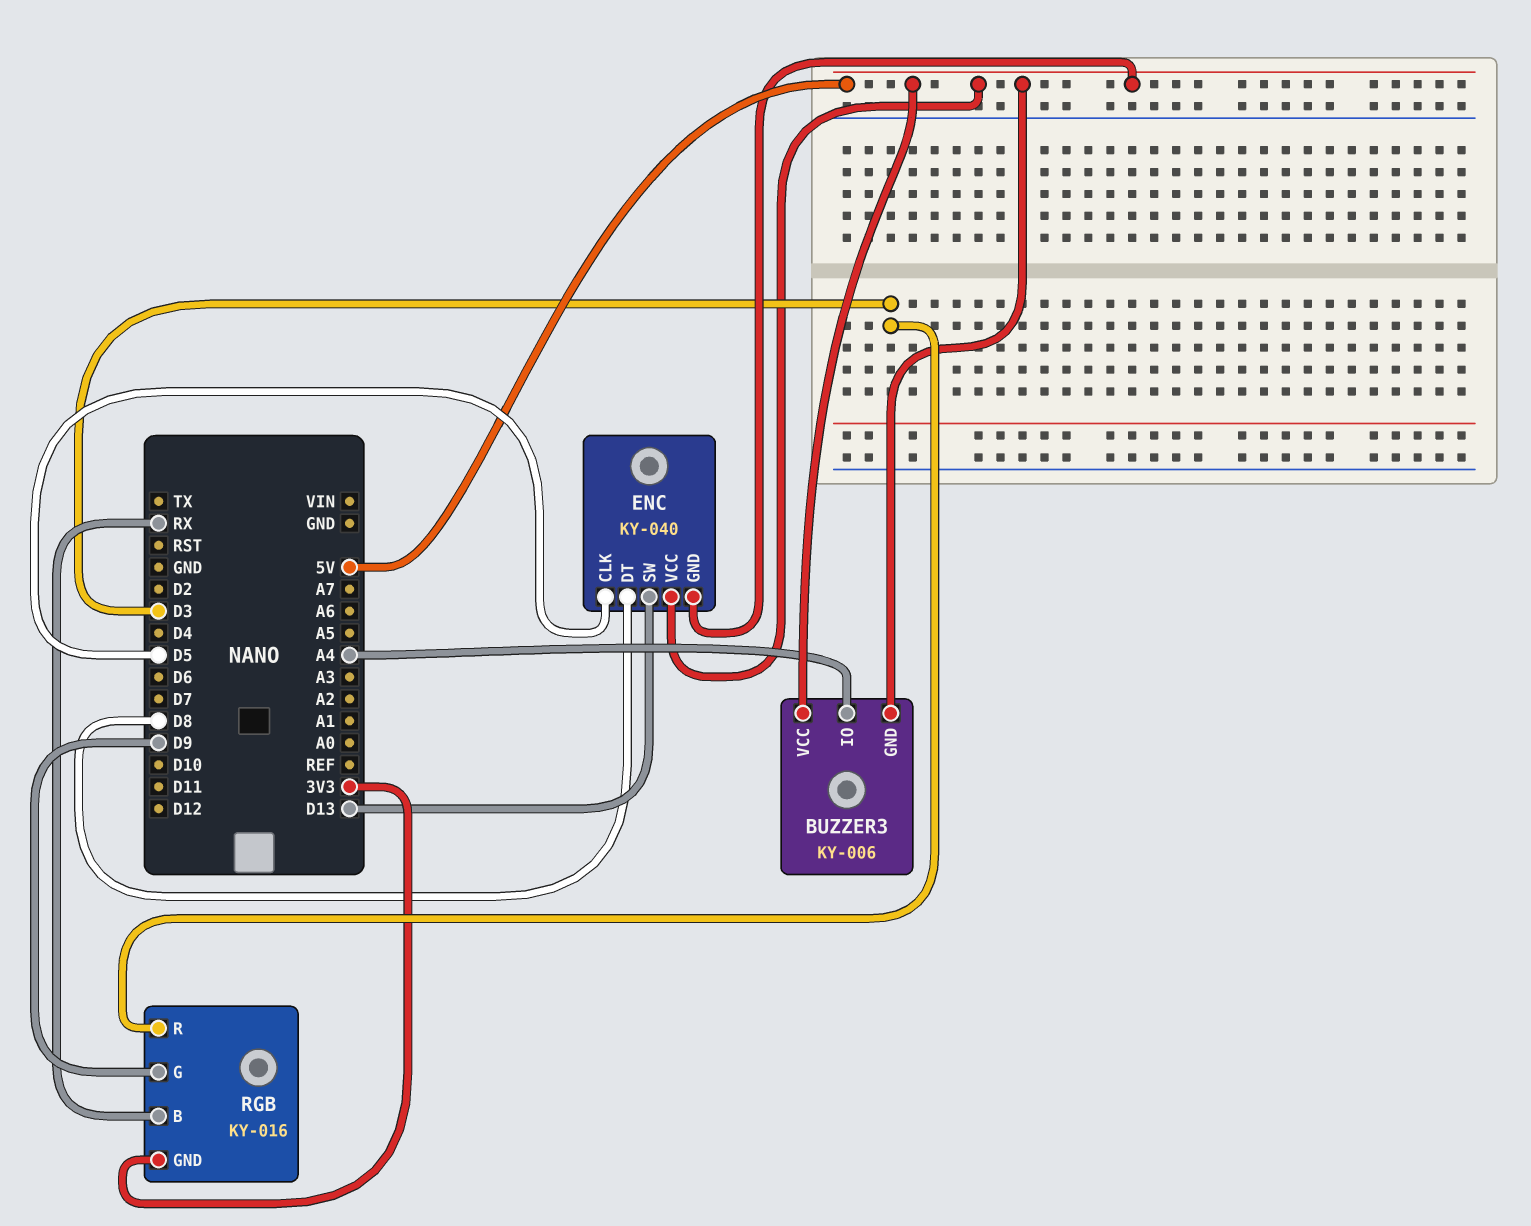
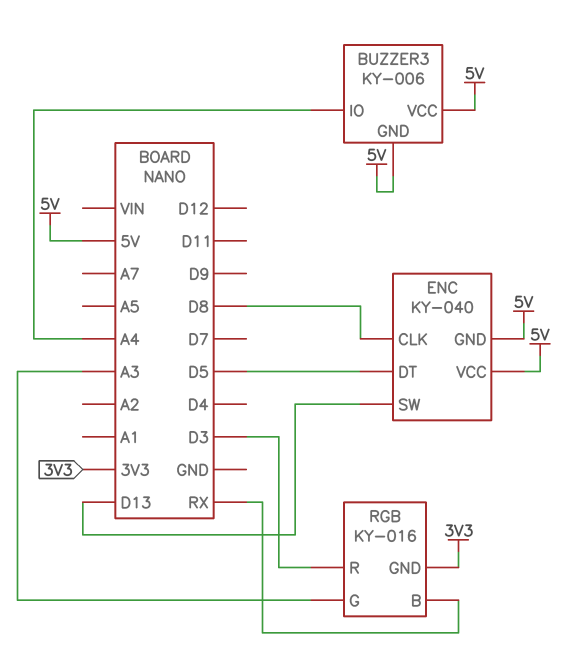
ENC pin CLK: D5 -> D8
ENC pin DT: D8 -> D5
RGB pin G: D9 -> A3

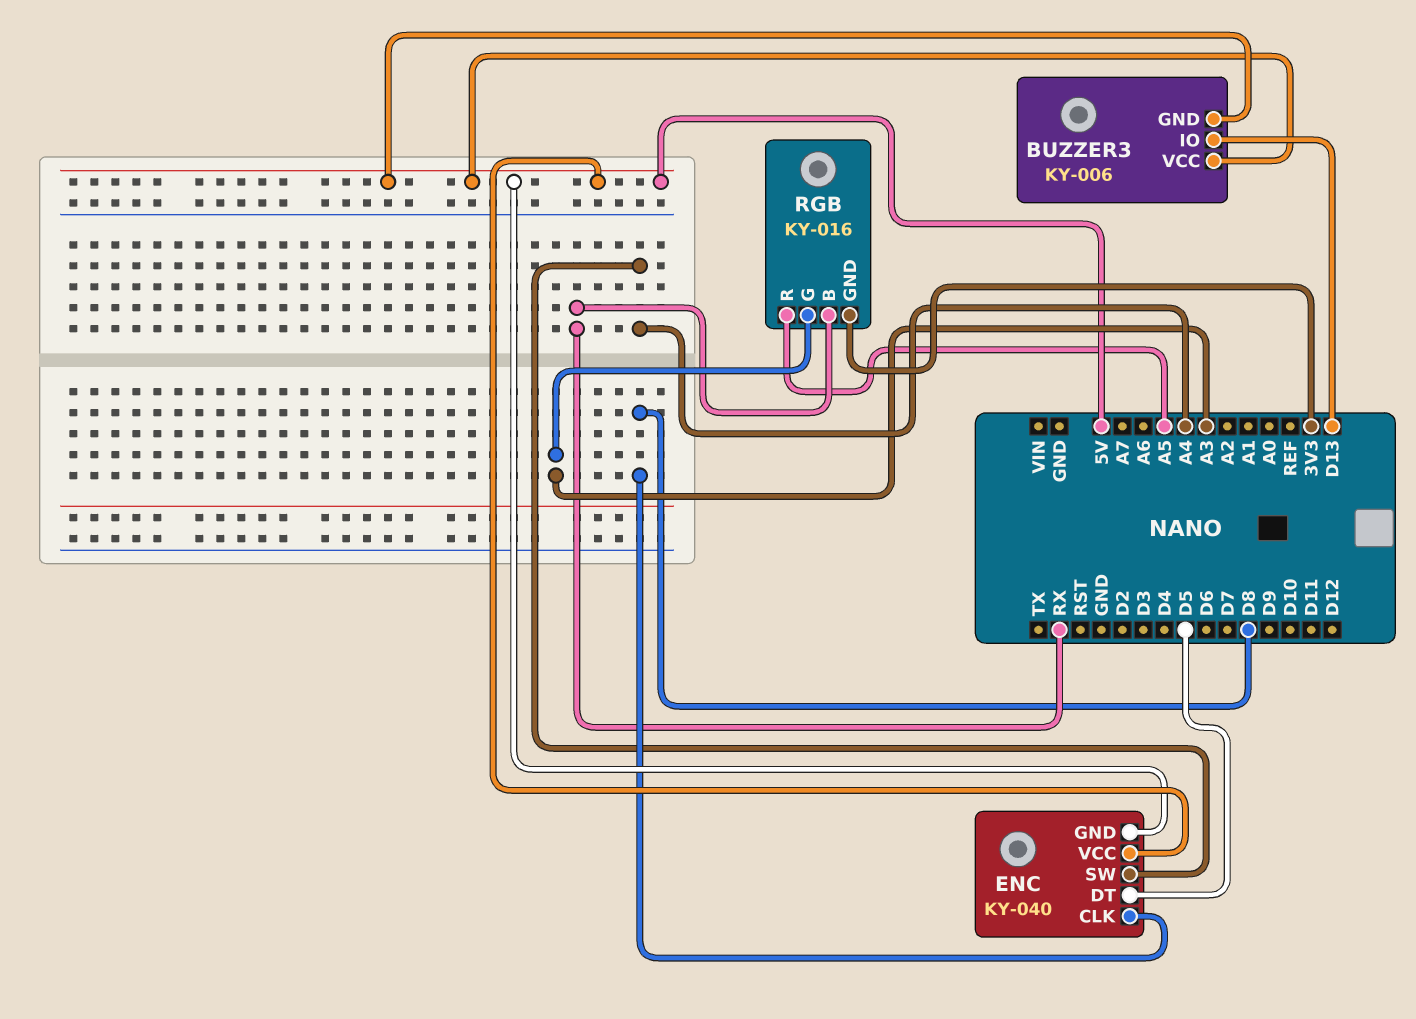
BUZZER3 pin IO: A4 -> D13
ENC pin SW: D13 -> A4
RGB pin R: D3 -> A5

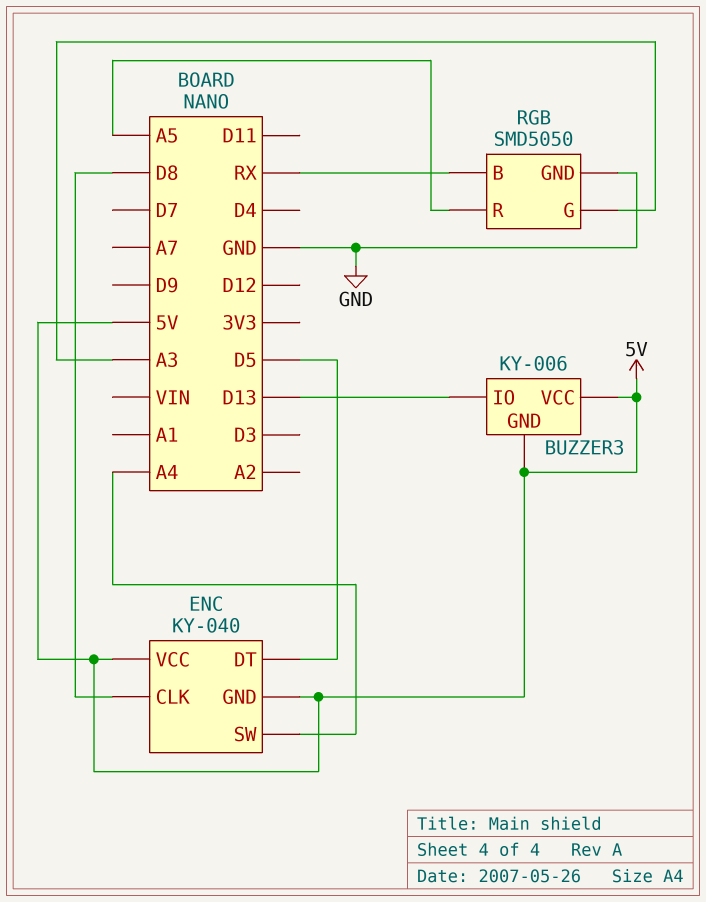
RGB: KY-016 -> SMD5050
RGB pin GND: 3V3 -> GND

